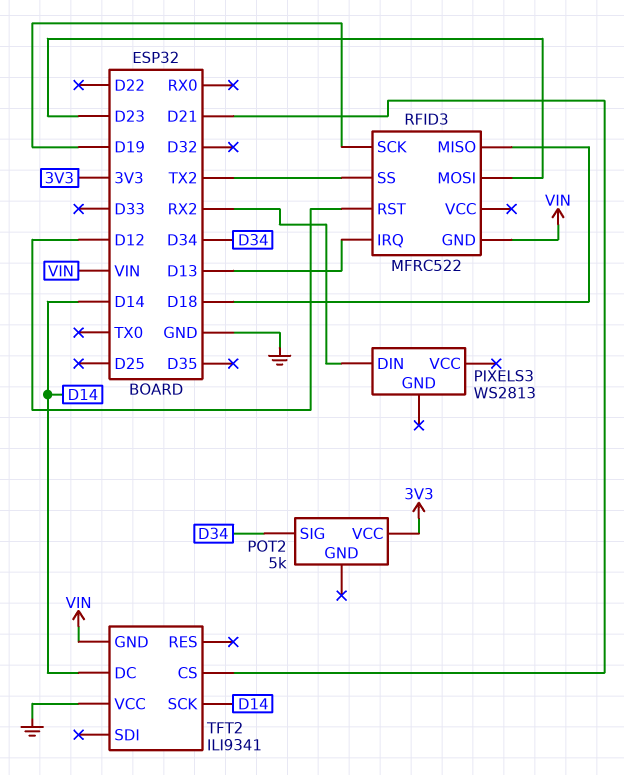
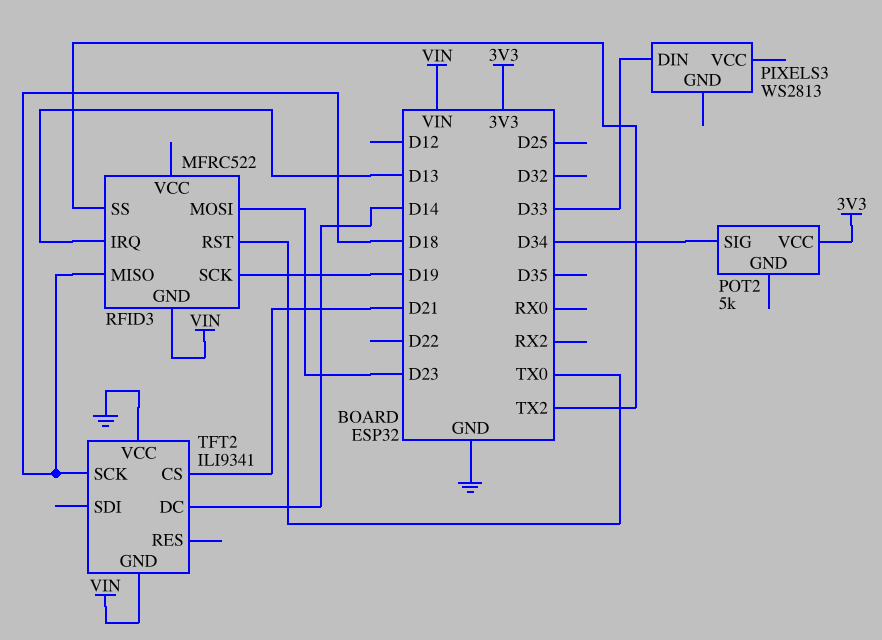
PIXELS3 pin DIN: RX2 -> D33
RFID3 pin RST: D12 -> TX0
TFT2 pin SCK: D14 -> D18

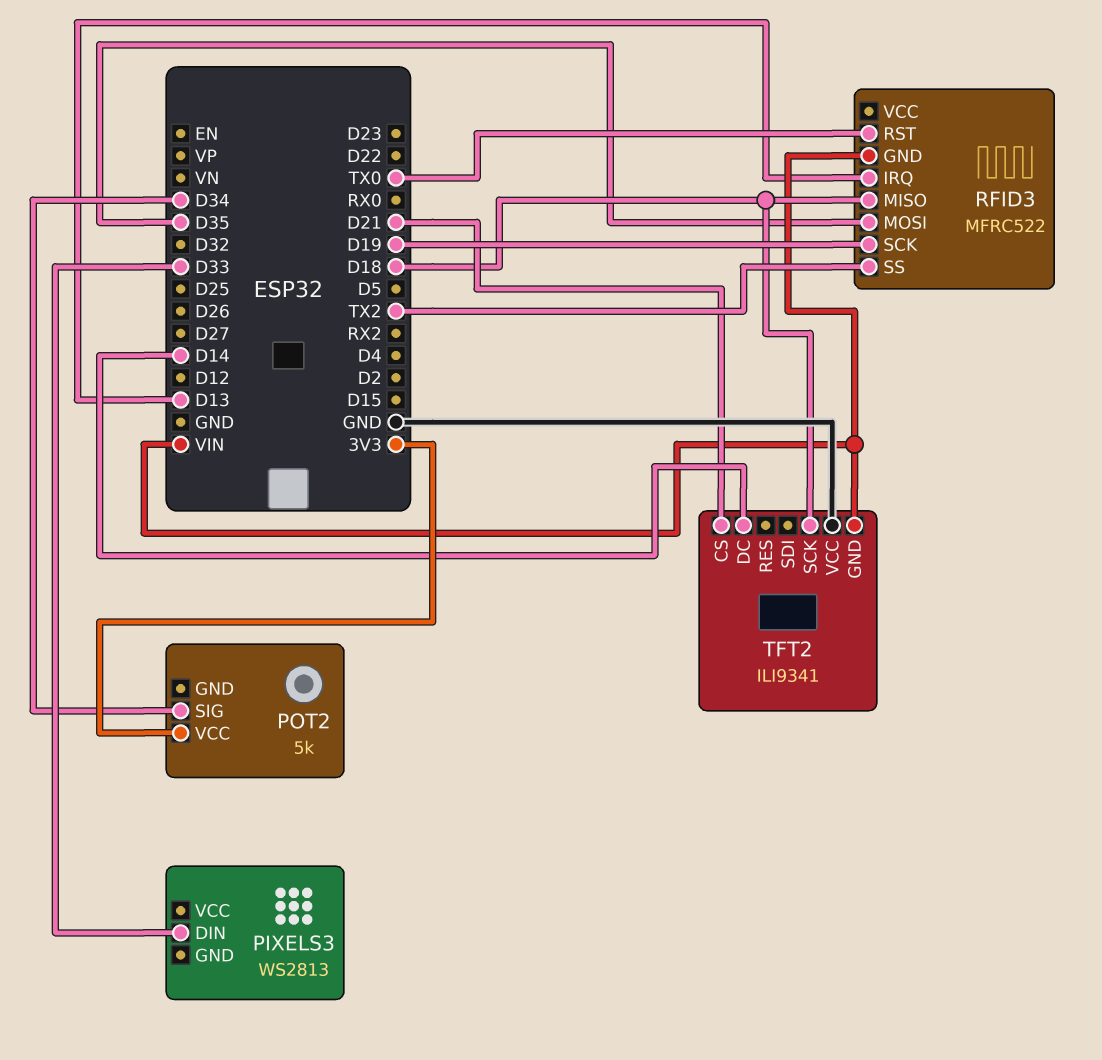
RFID3 pin MOSI: D23 -> D35

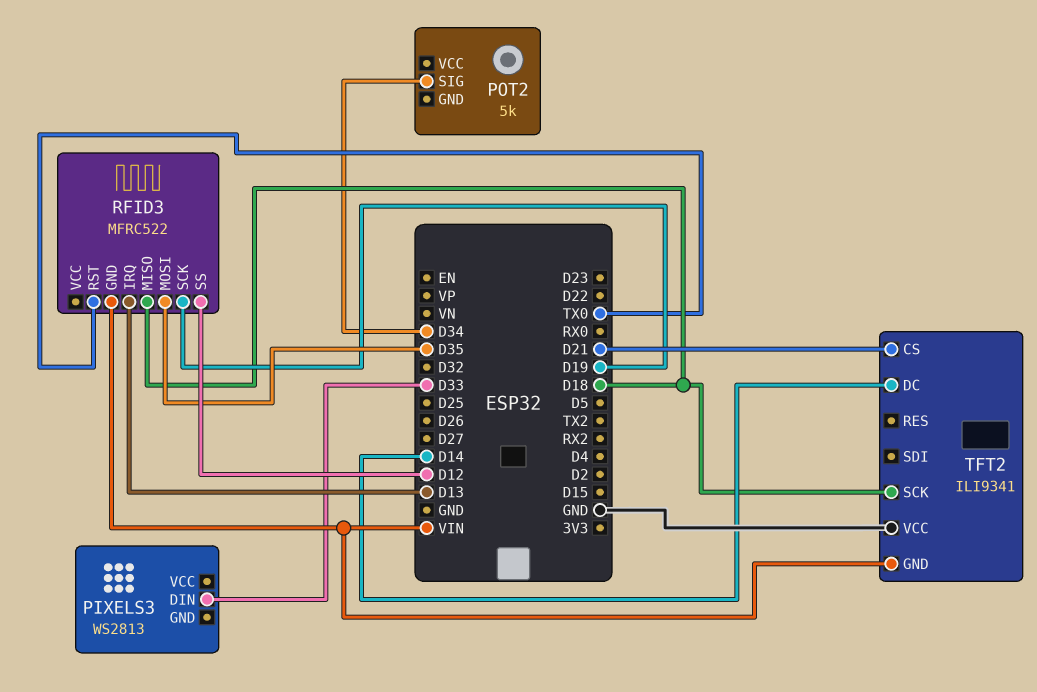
POT2 pin VCC: 3V3 -> none
RFID3 pin SS: TX2 -> D12

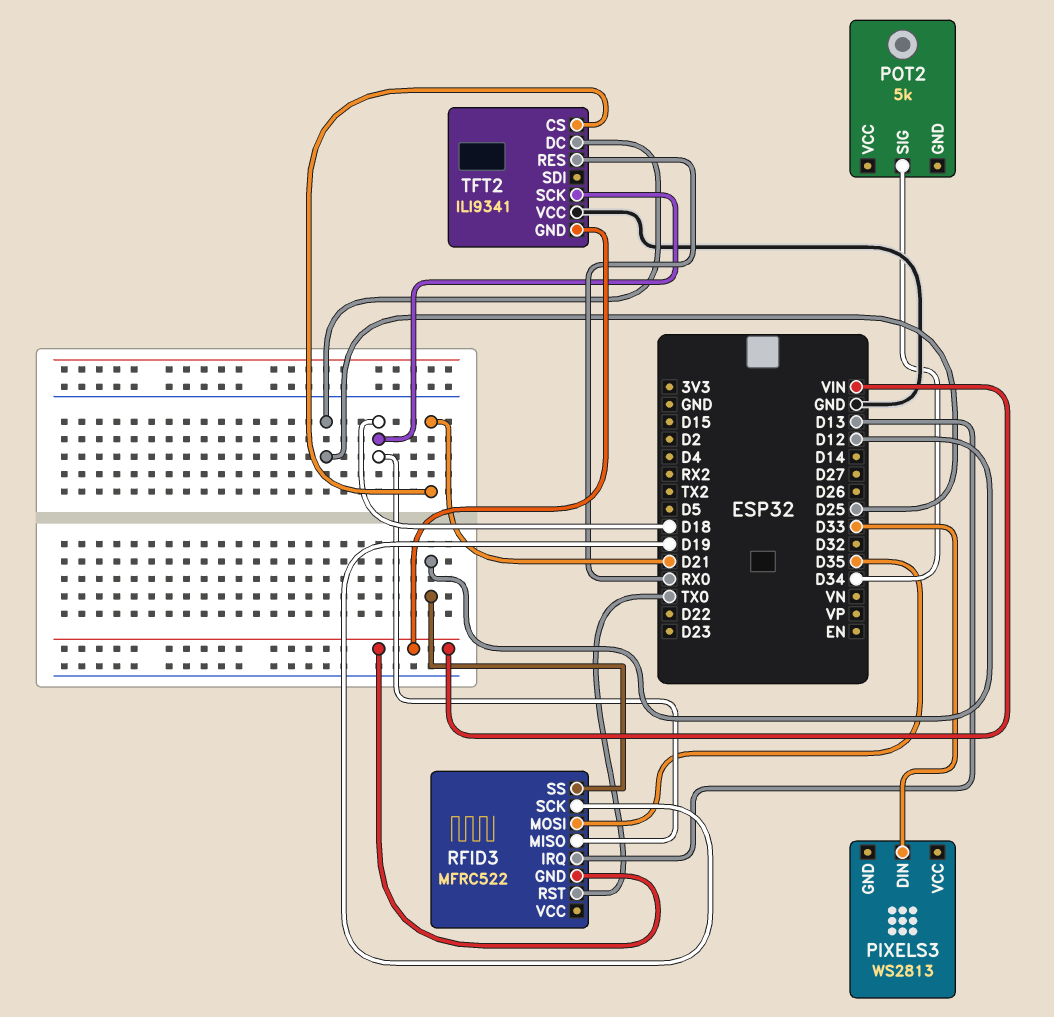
TFT2 pin DC: D14 -> D25
TFT2 pin RES: none -> RX0

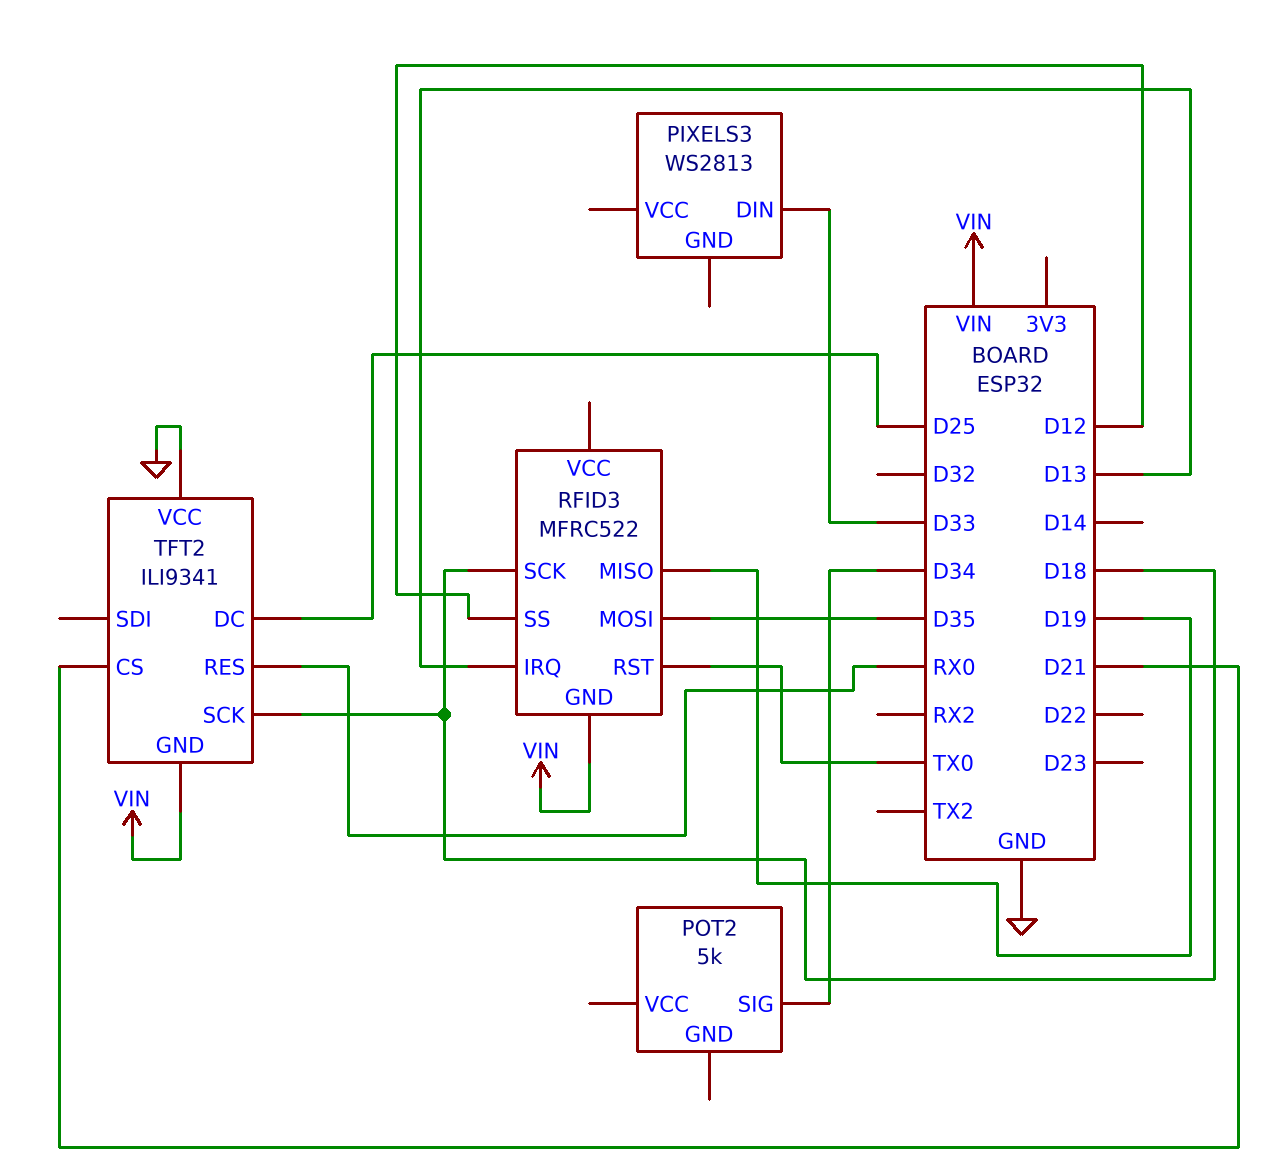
RFID3 pin MISO: D18 -> D19
RFID3 pin SCK: D19 -> D18

